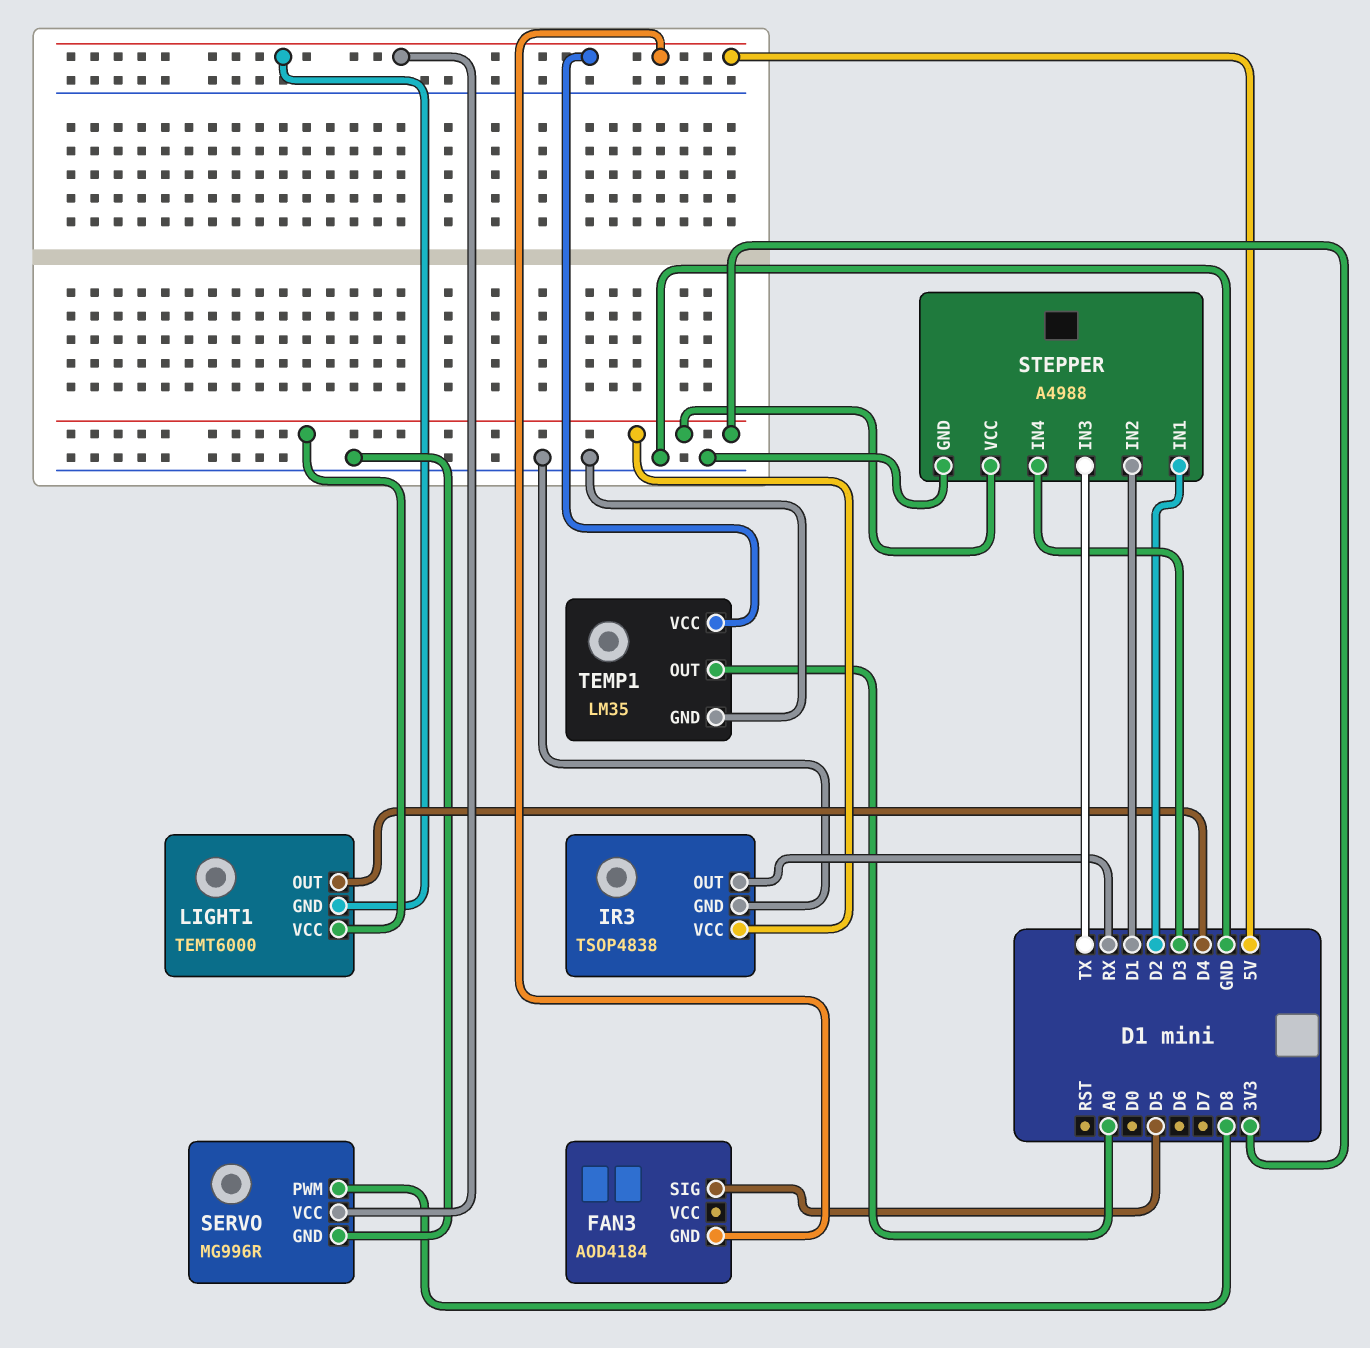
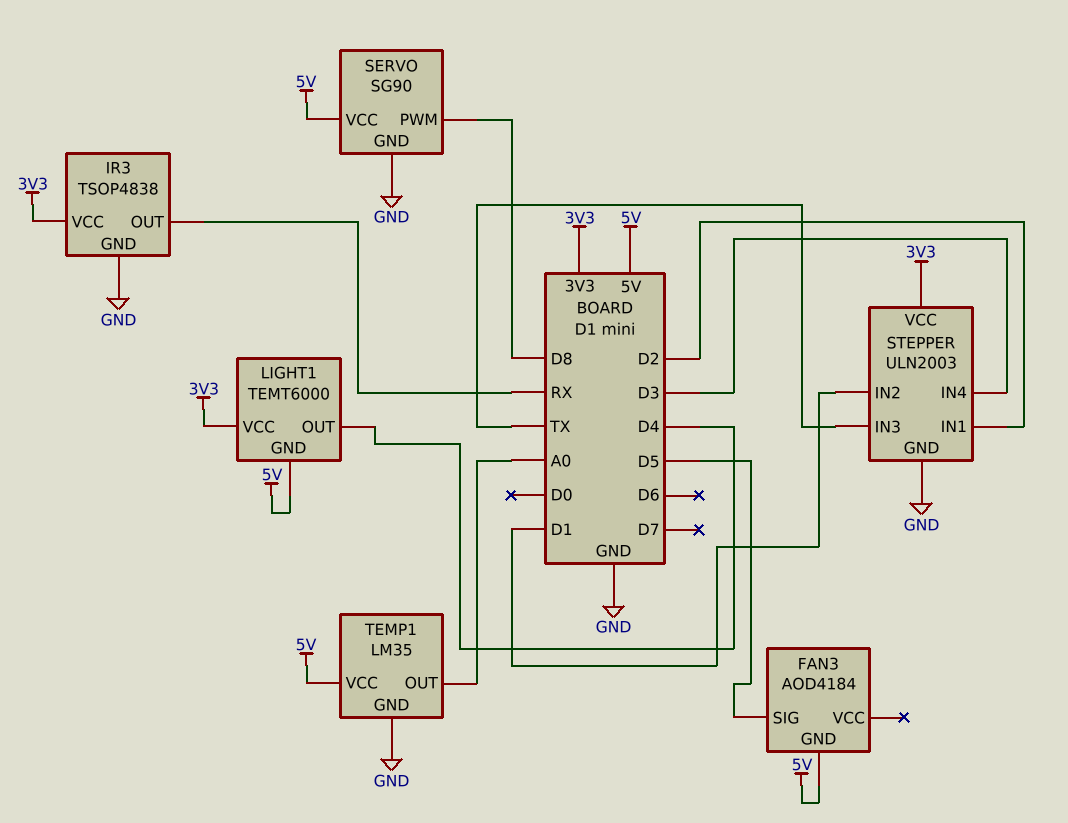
SERVO: MG996R -> SG90
STEPPER: A4988 -> ULN2003

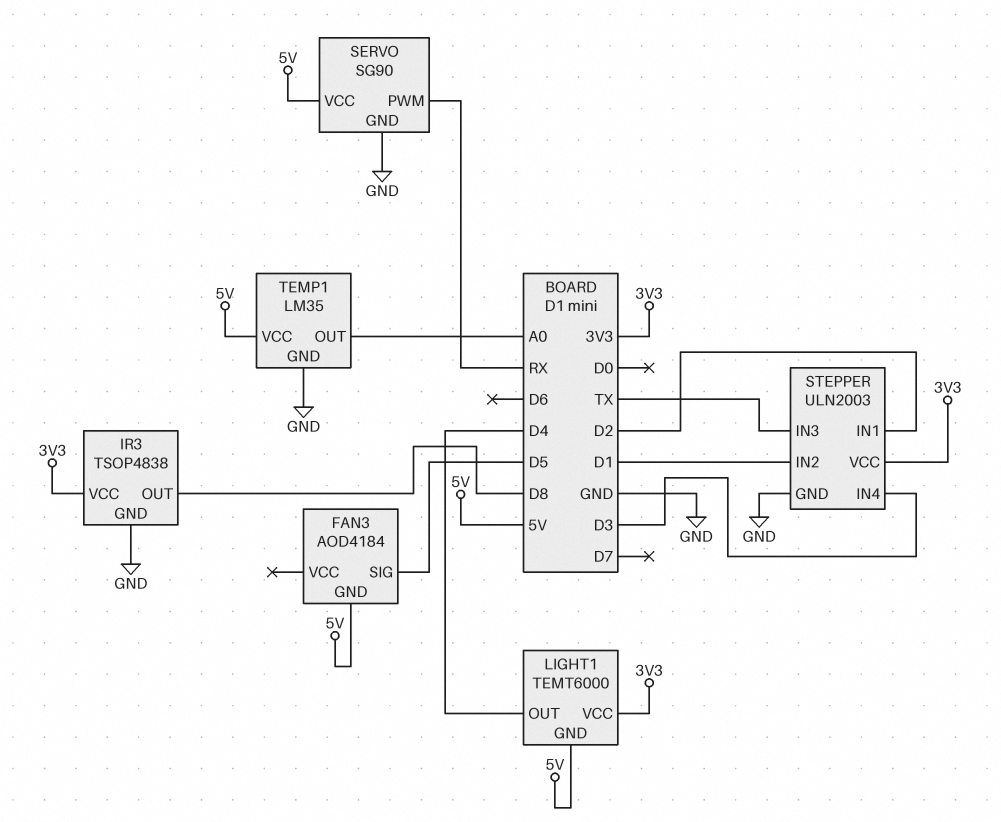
IR3 pin OUT: RX -> D8
SERVO pin PWM: D8 -> RX

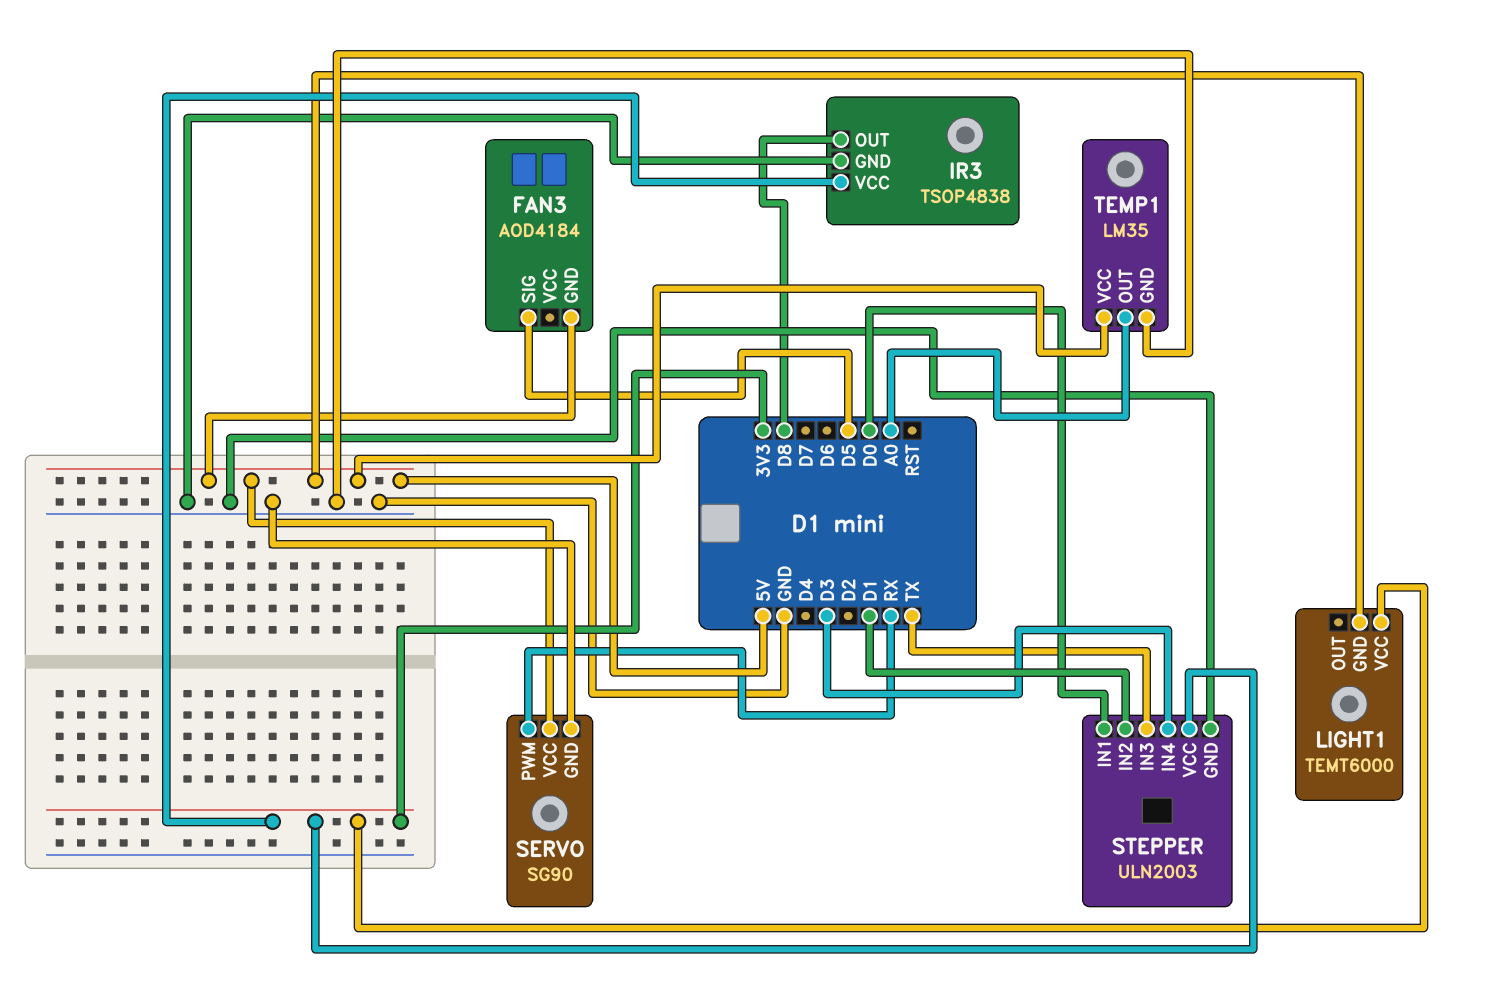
LIGHT1 pin OUT: D4 -> none
STEPPER pin IN1: D2 -> D0

